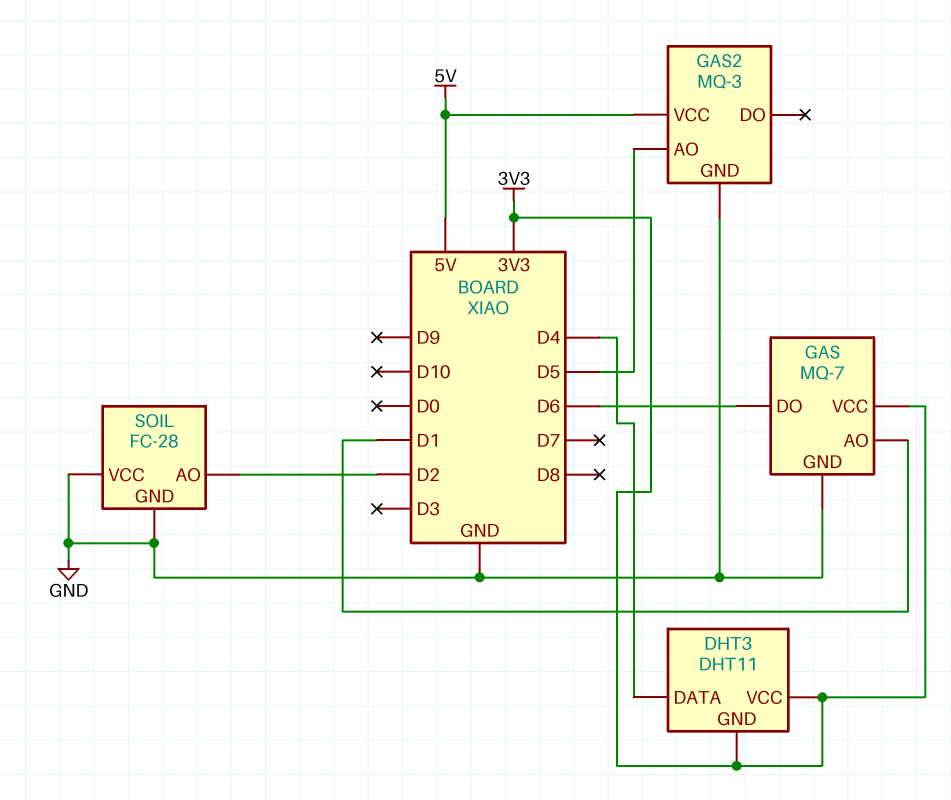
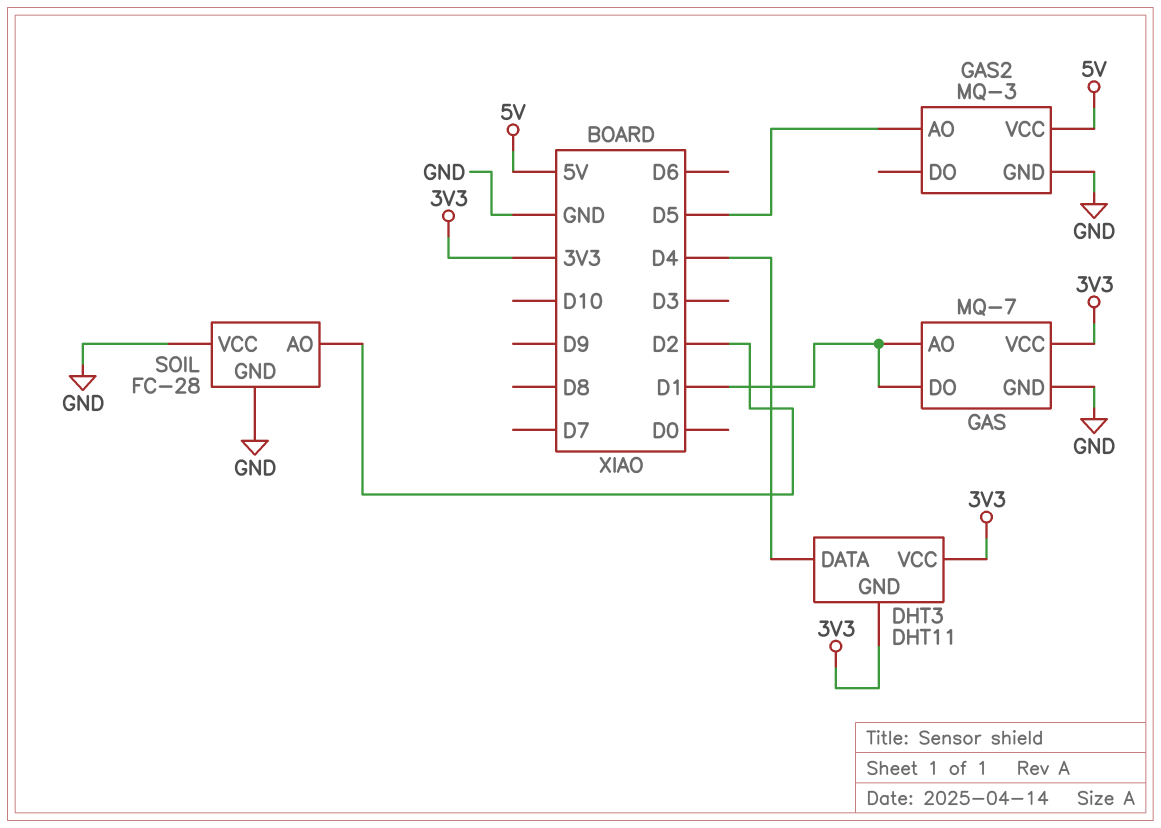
GAS pin DO: D6 -> D1

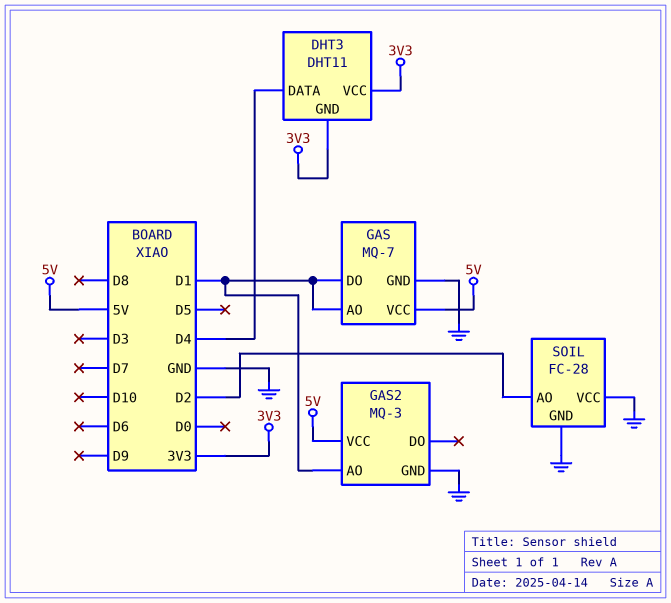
GAS pin VCC: 3V3 -> 5V
GAS2 pin AO: D5 -> D1

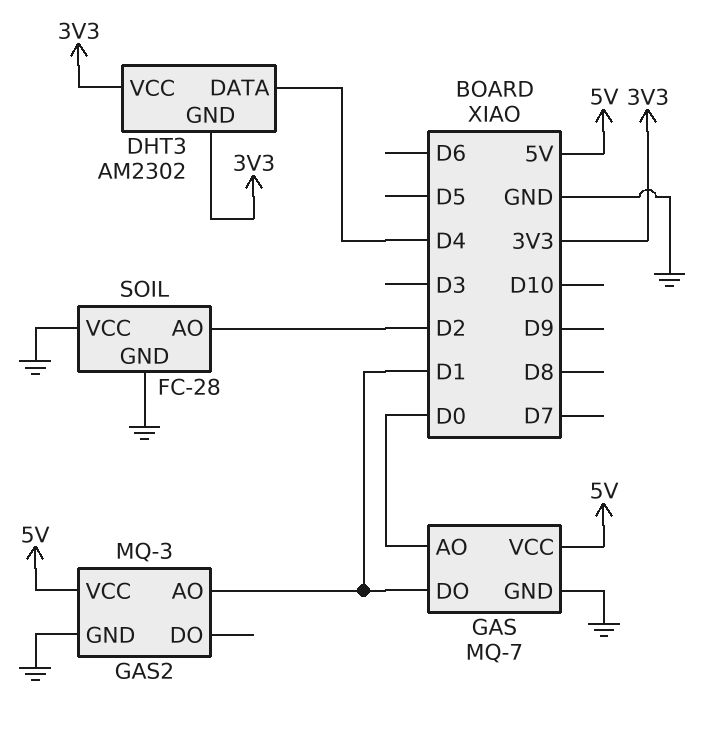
DHT3: DHT11 -> AM2302
GAS pin AO: D1 -> D0

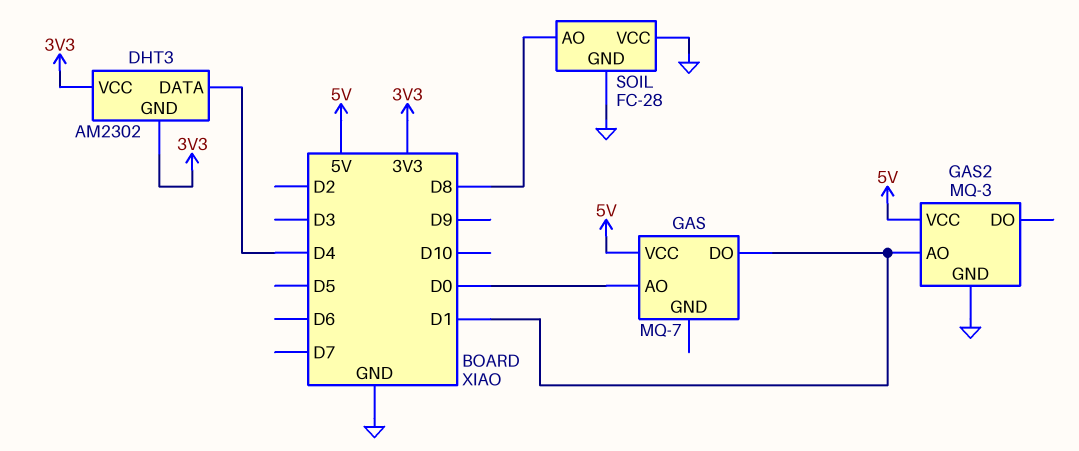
GAS pin GND: GND -> none
SOIL pin AO: D2 -> D8

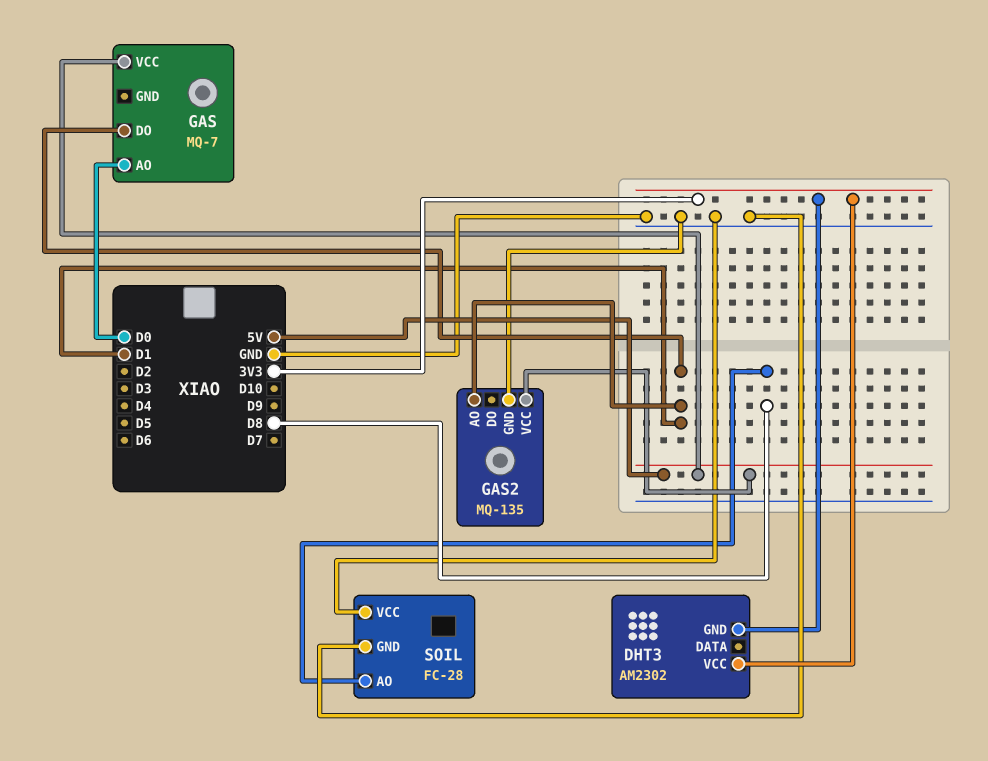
DHT3 pin DATA: D4 -> none
GAS2: MQ-3 -> MQ-135

